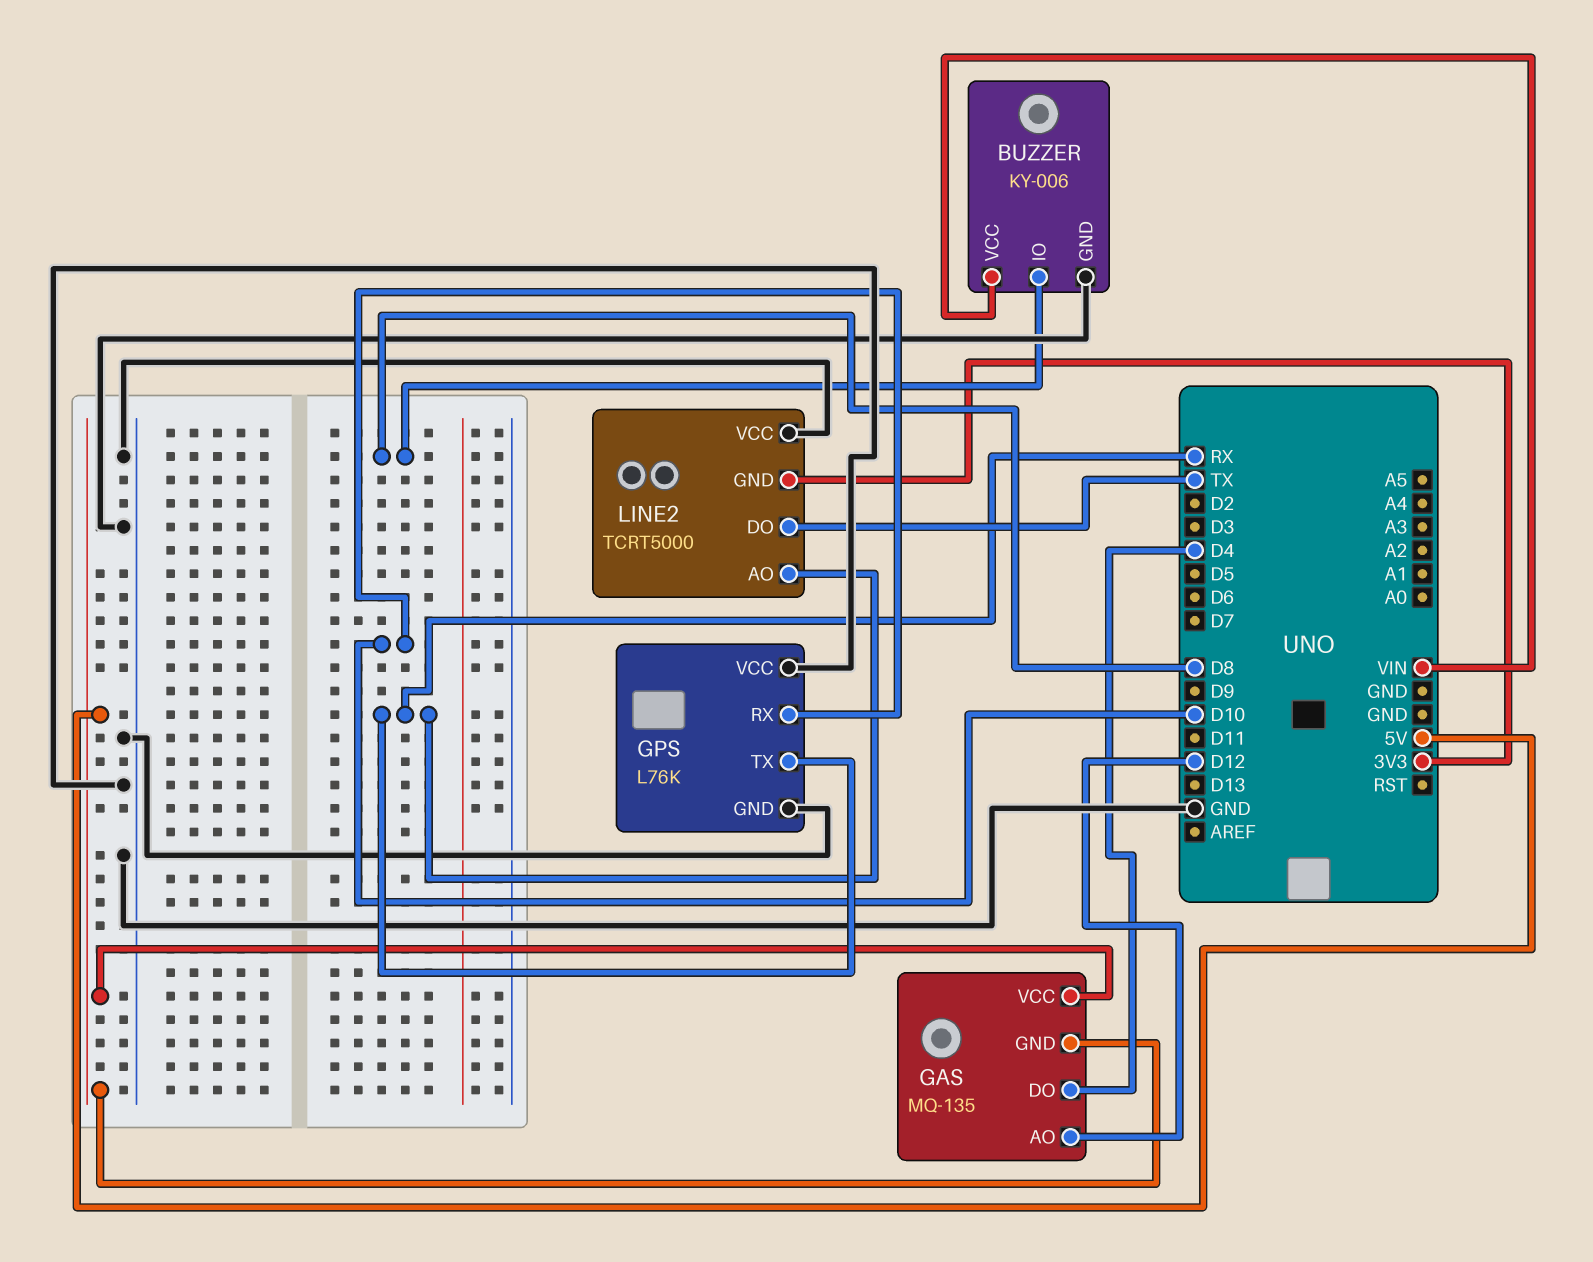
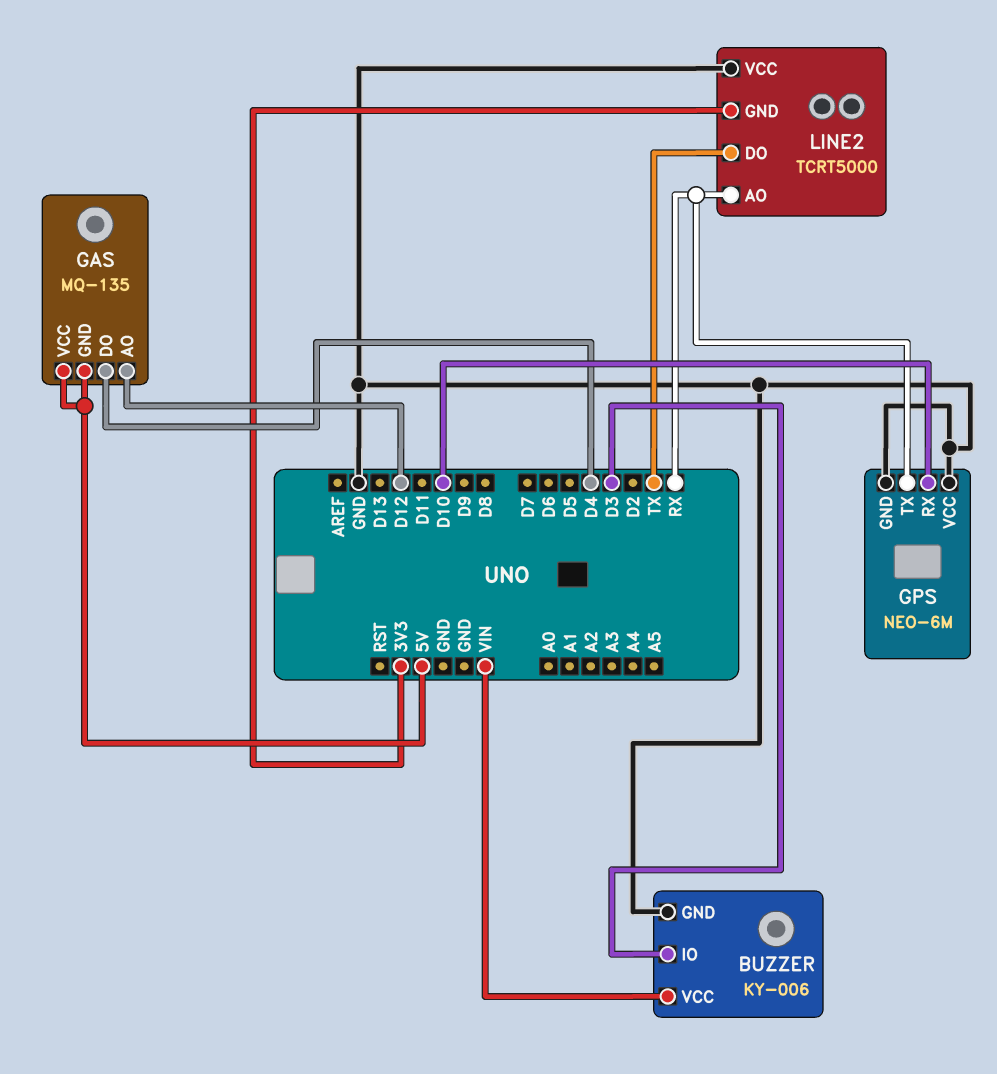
BUZZER pin IO: D8 -> D3
GPS: L76K -> NEO-6M

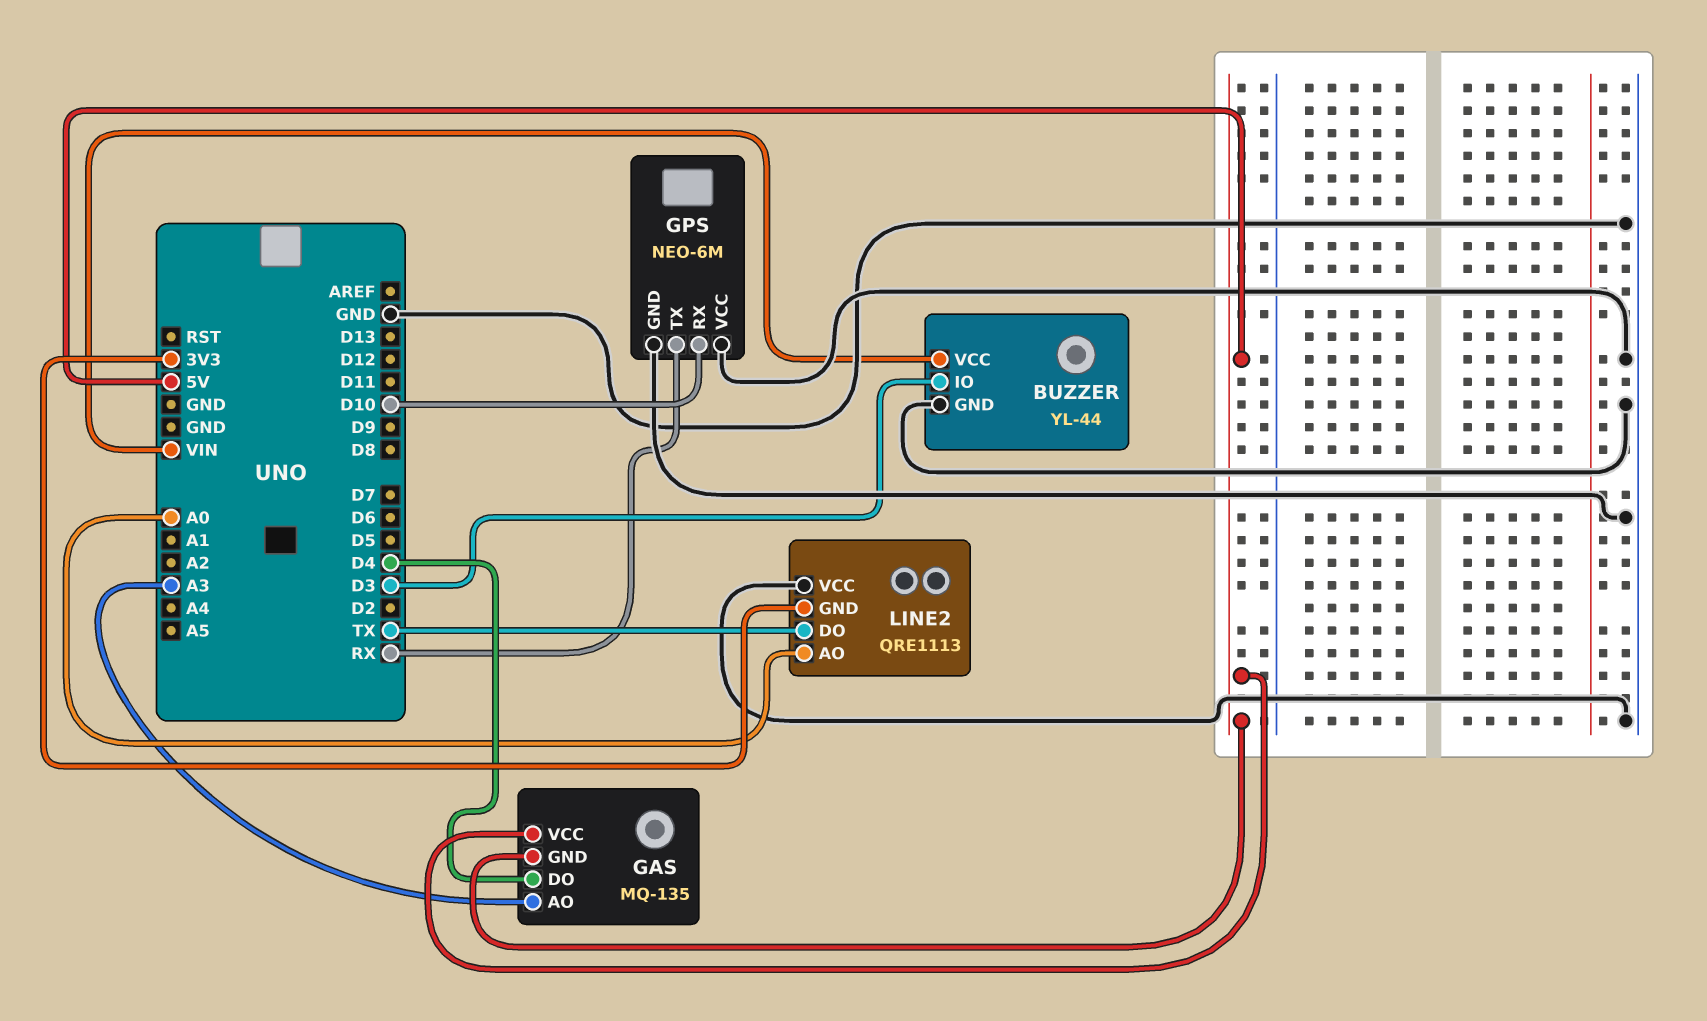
BUZZER: KY-006 -> YL-44
GAS pin AO: D12 -> A3
LINE2: TCRT5000 -> QRE1113
LINE2 pin AO: RX -> A0

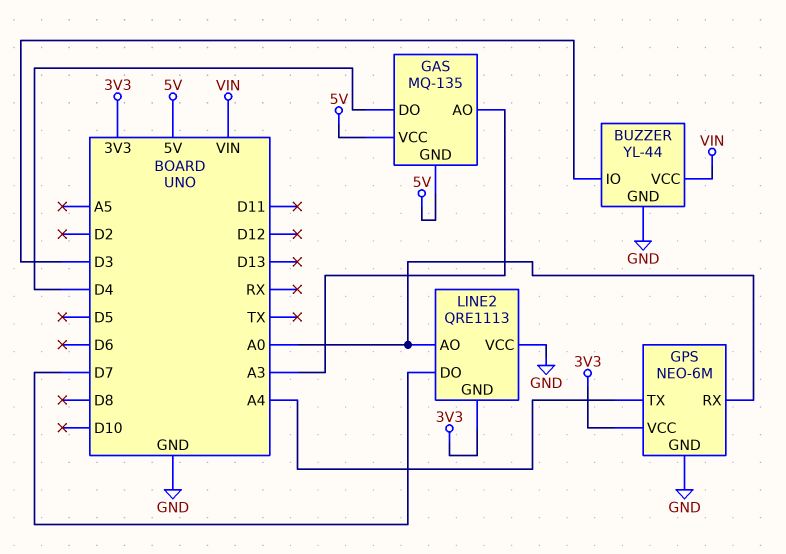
GPS pin RX: D10 -> A0
GPS pin TX: RX -> A4
GPS pin VCC: GND -> 3V3
LINE2 pin DO: TX -> D7

